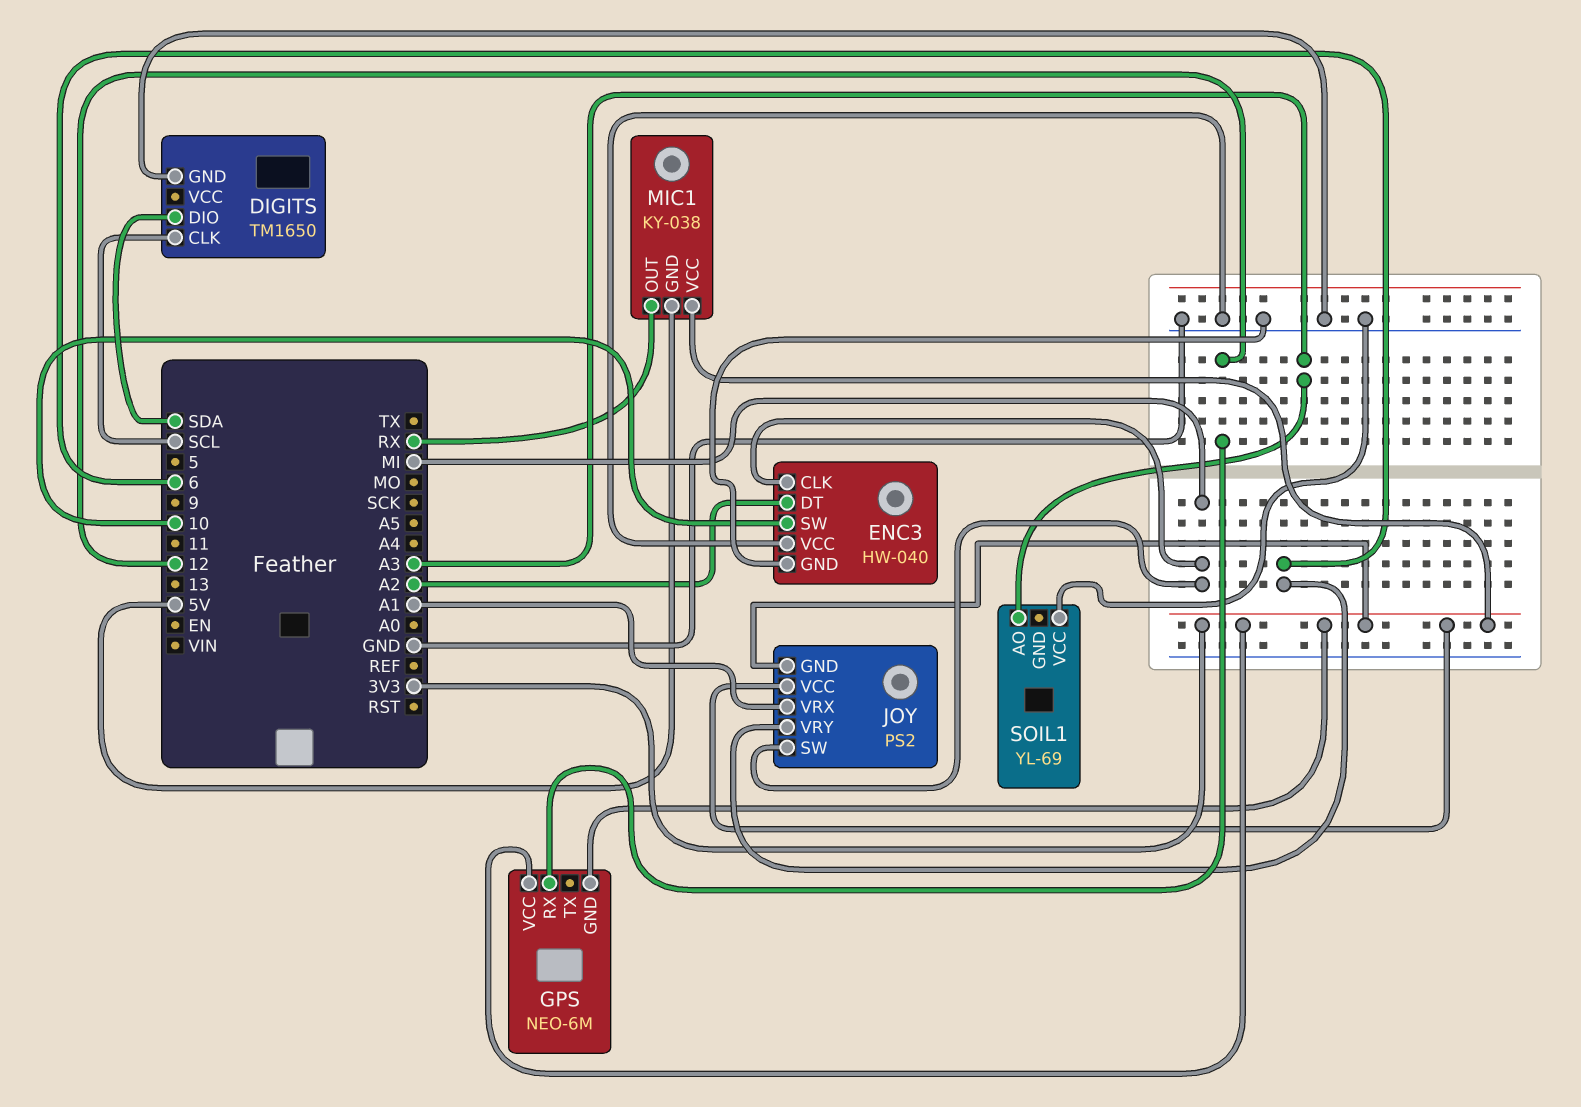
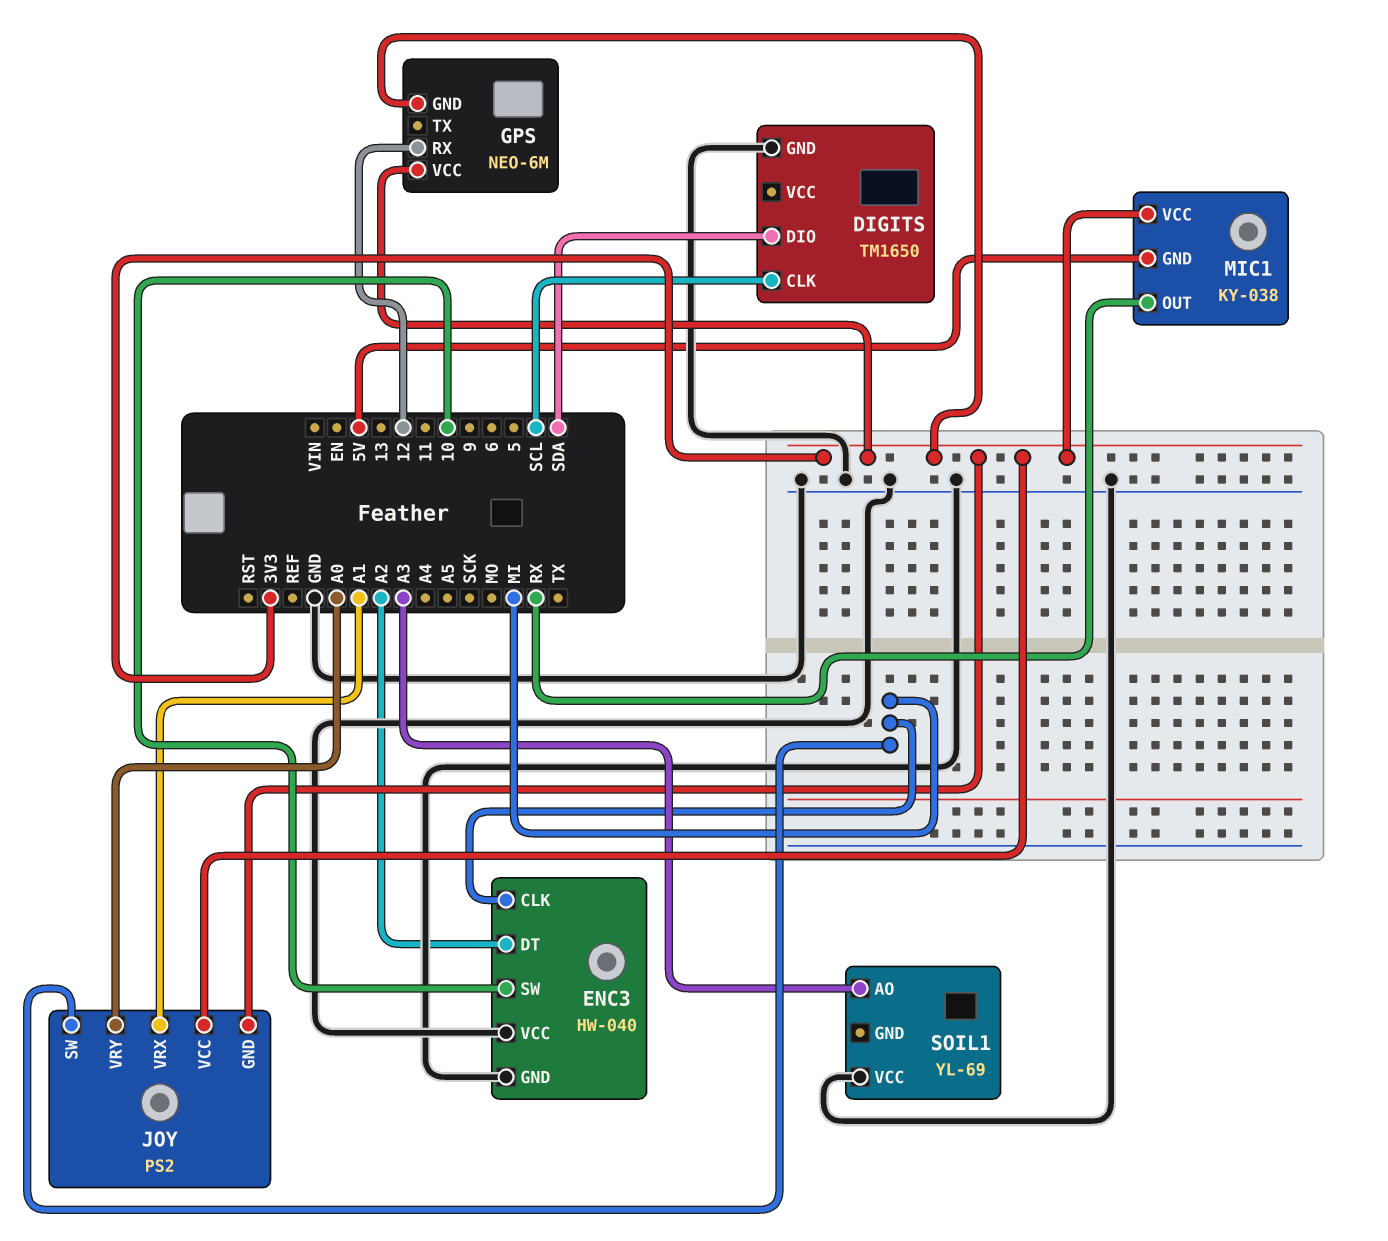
JOY pin VRY: 6 -> A0

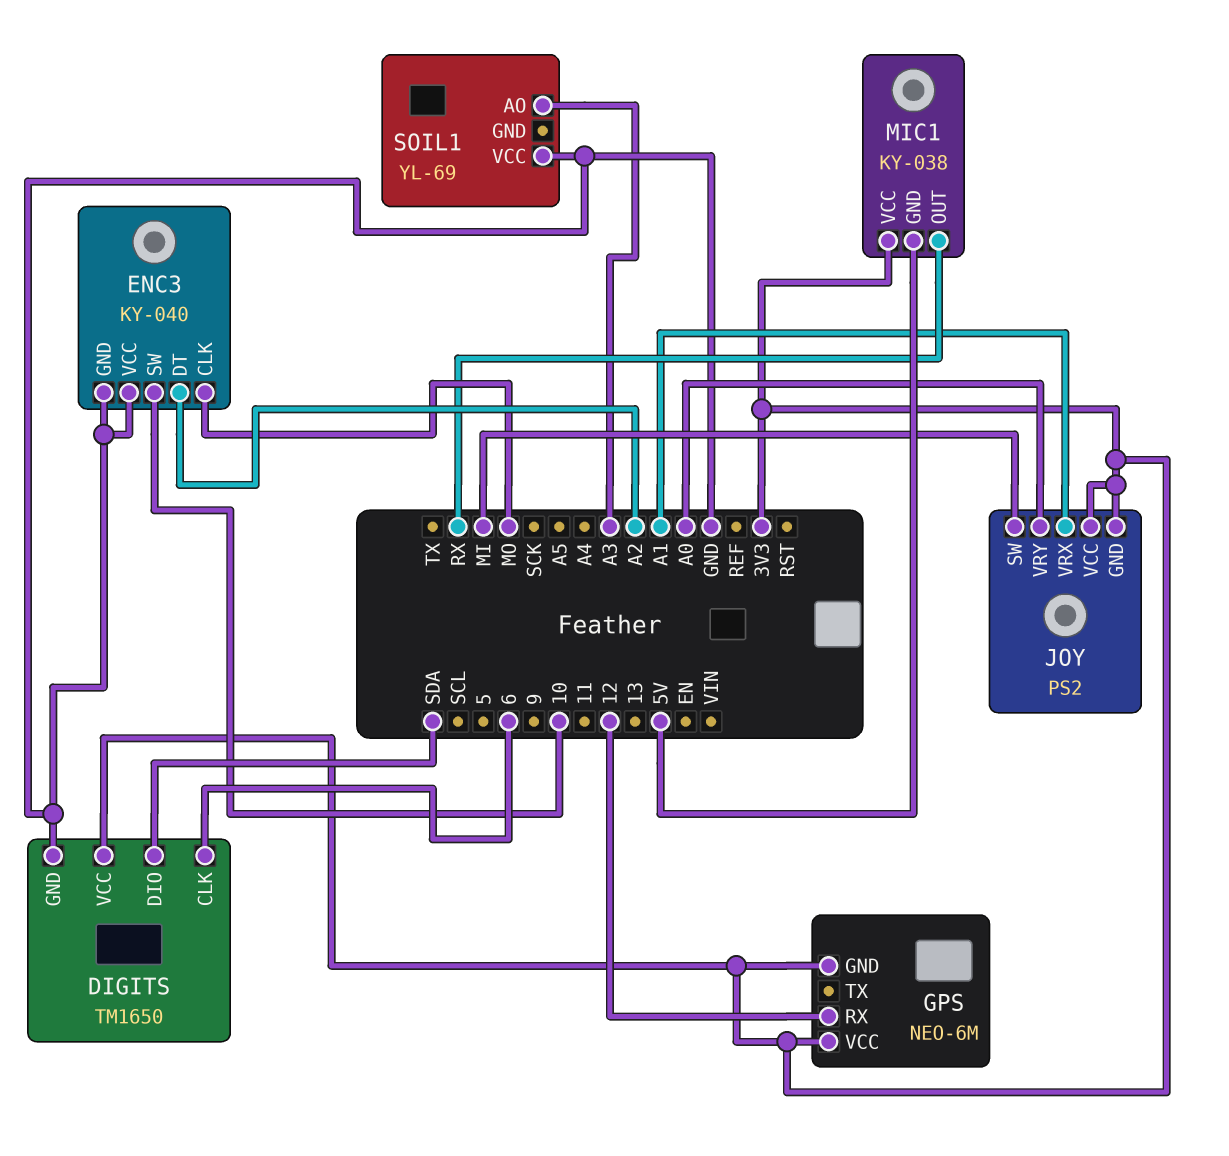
DIGITS pin CLK: SCL -> 6
DIGITS pin VCC: none -> 3V3
ENC3: HW-040 -> KY-040
ENC3 pin CLK: MI -> MO

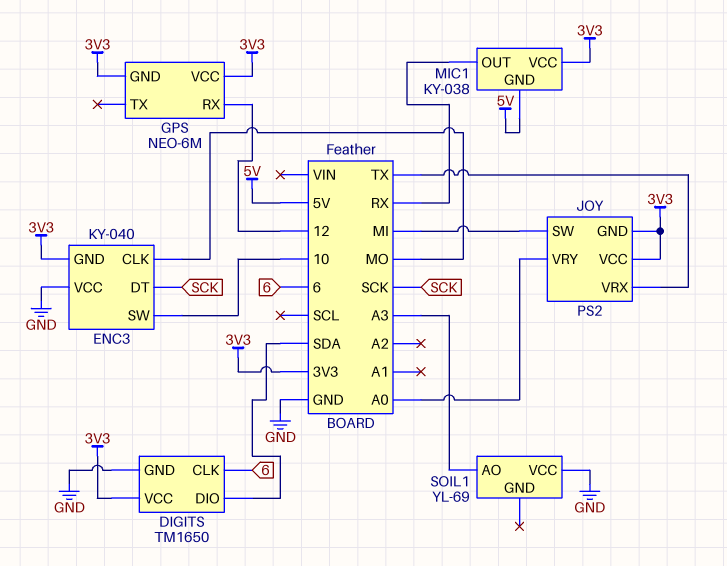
ENC3 pin DT: A2 -> SCK
ENC3 pin GND: GND -> 3V3
JOY pin VRX: A1 -> TX

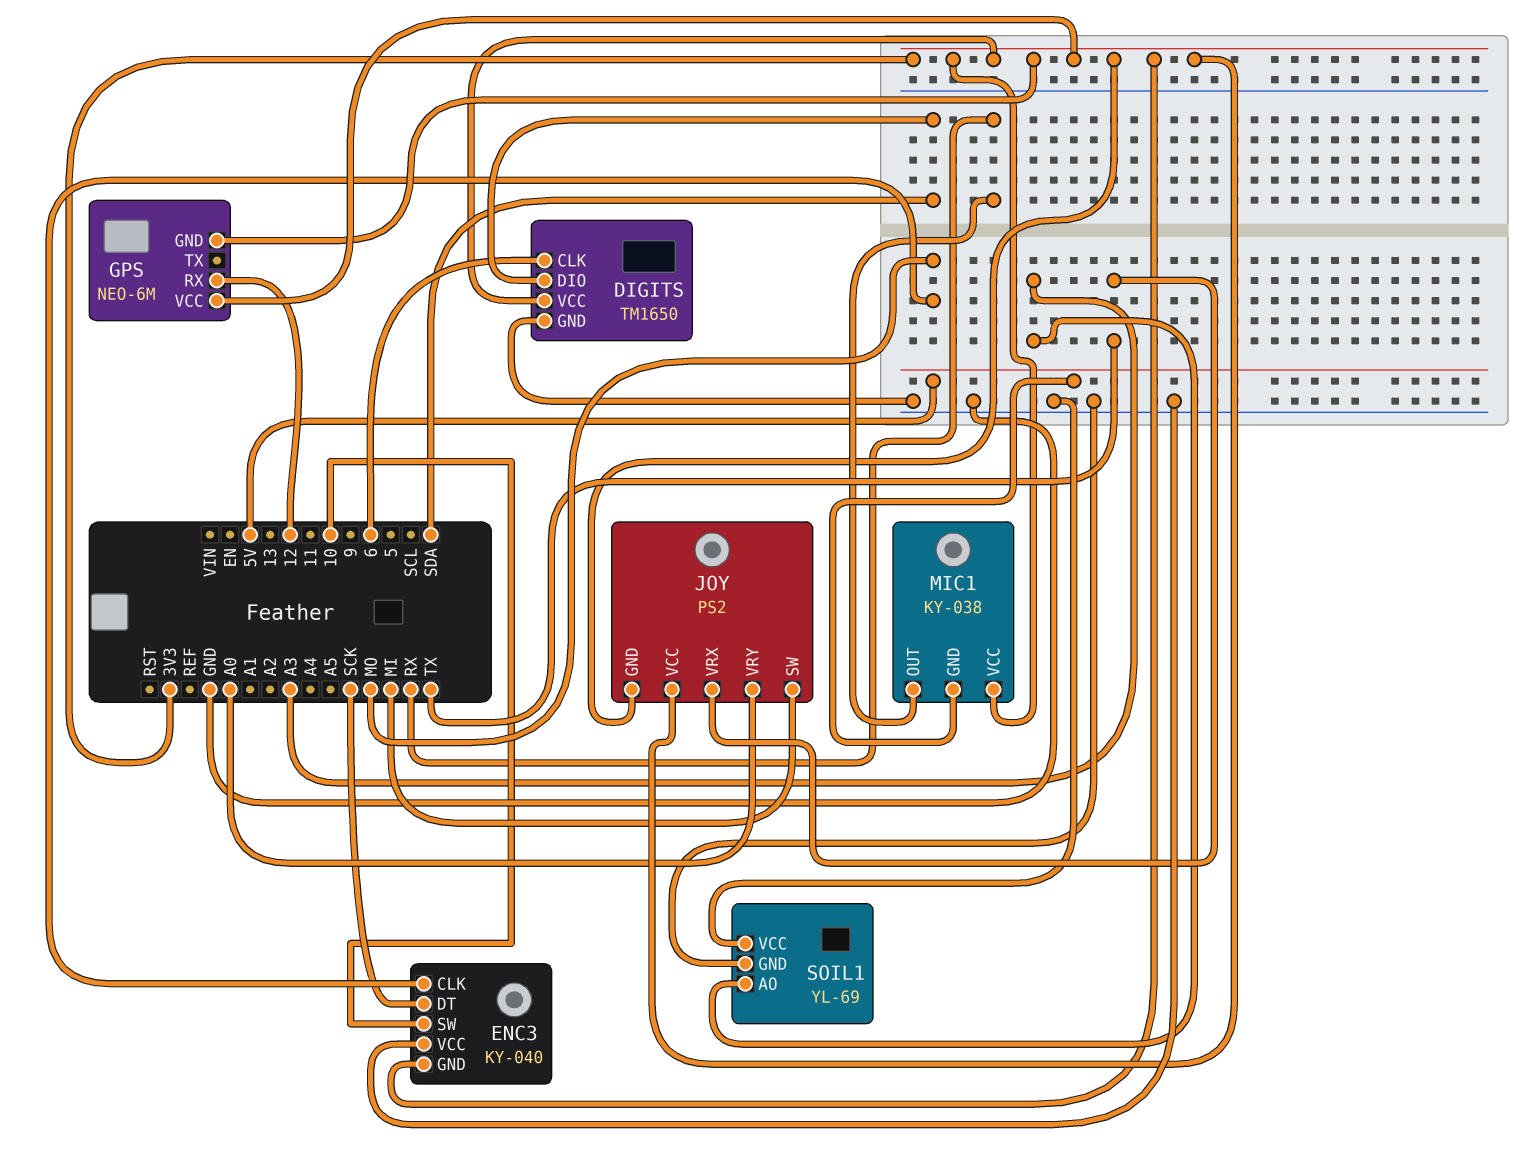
SOIL1 pin GND: none -> GND

